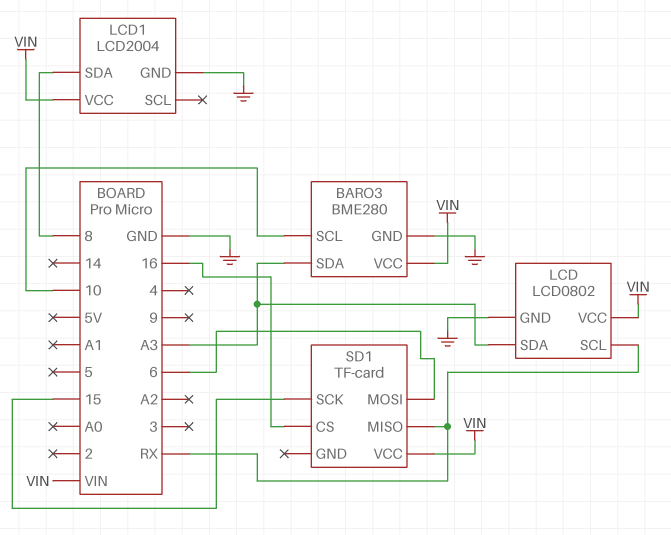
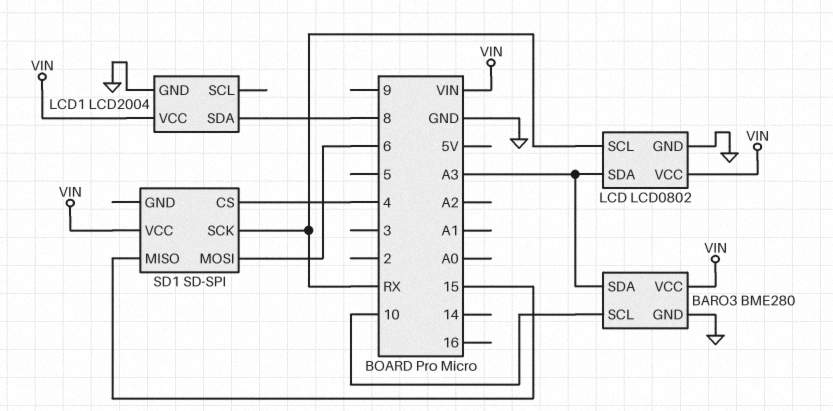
SD1: TF-card -> SD-SPI
SD1 pin CS: 16 -> 4
SD1 pin MISO: RX -> 15
SD1 pin SCK: 15 -> RX

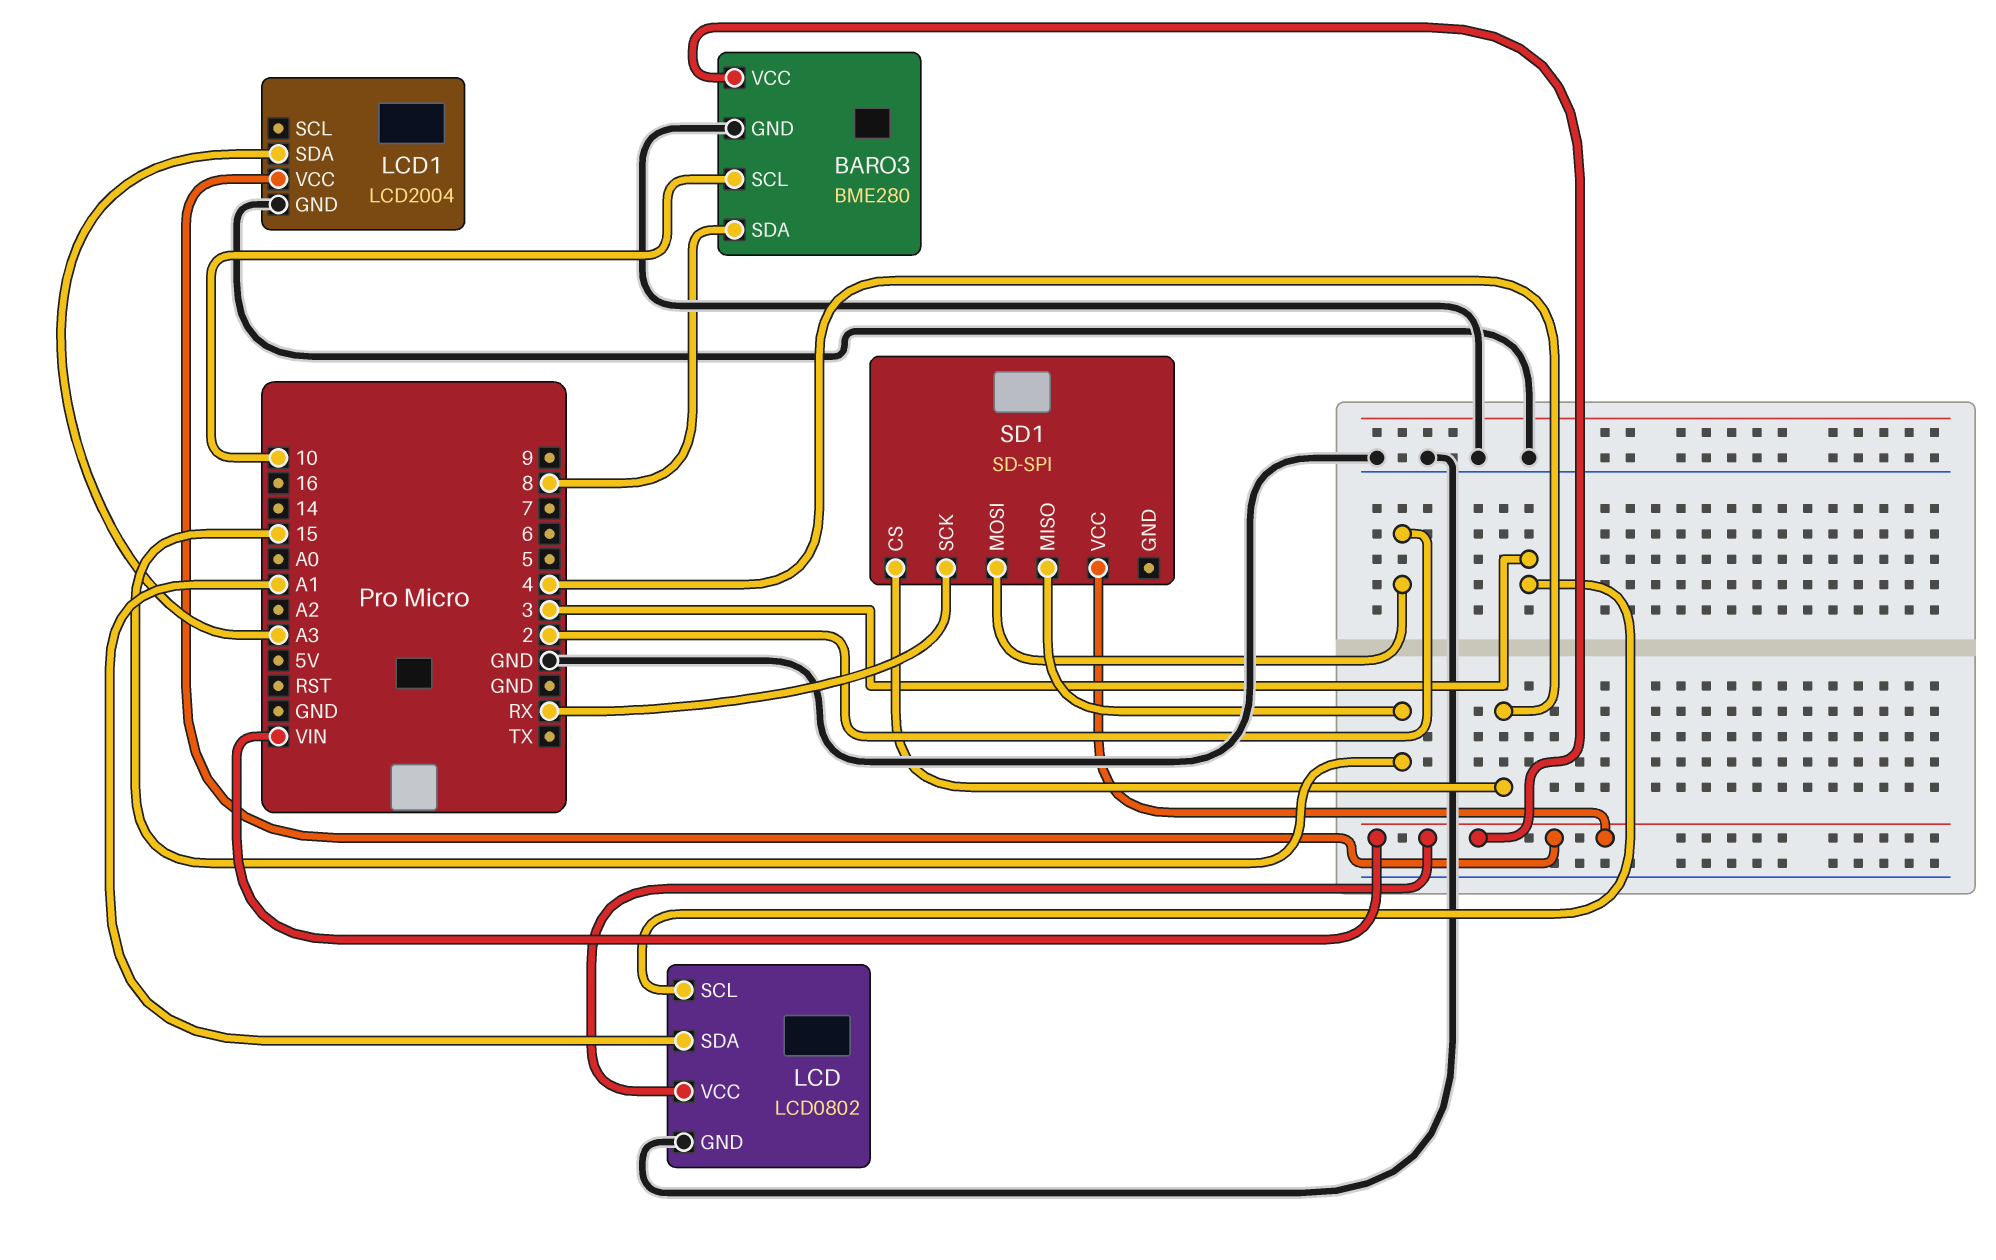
BARO3 pin SDA: A3 -> 8
LCD pin SCL: RX -> 3
LCD pin SDA: A3 -> A1
LCD1 pin SDA: 8 -> A3
SD1 pin MOSI: 6 -> 2

